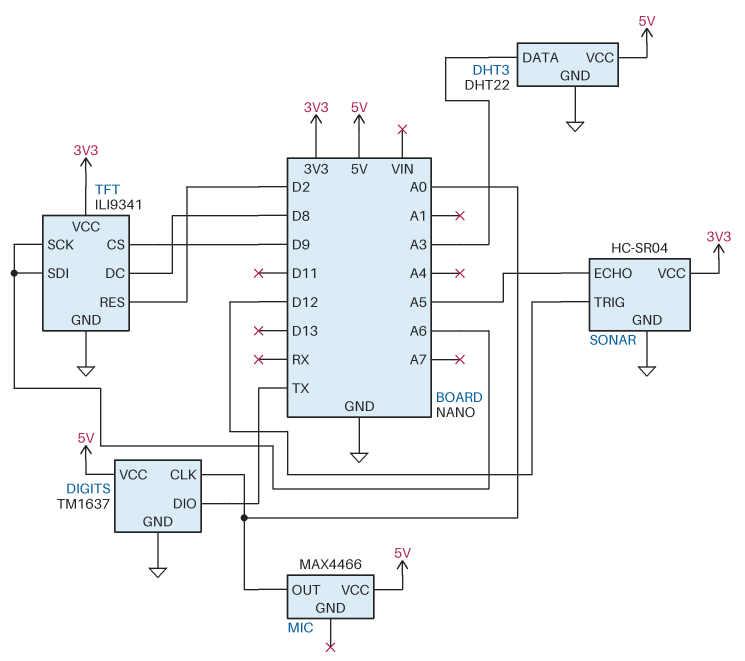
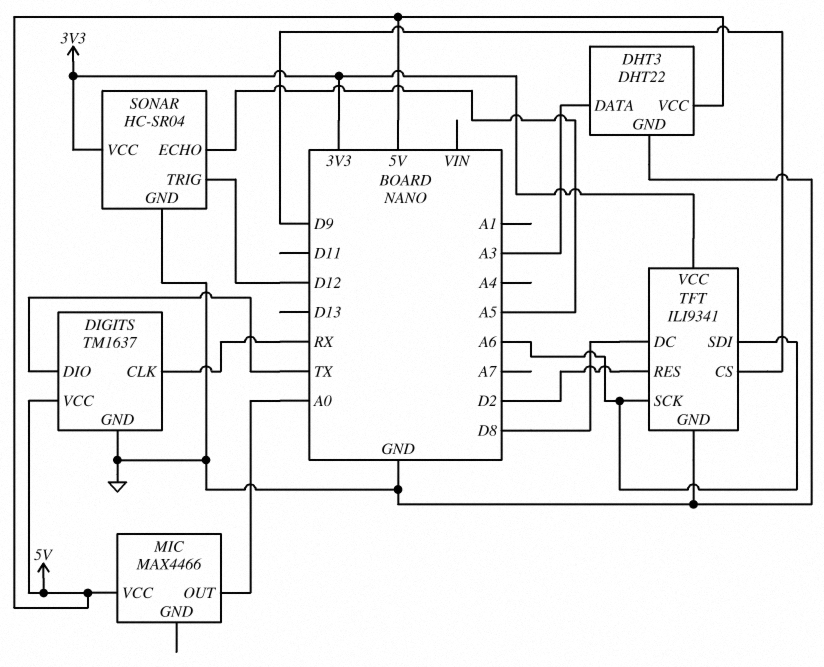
DIGITS pin CLK: A0 -> RX

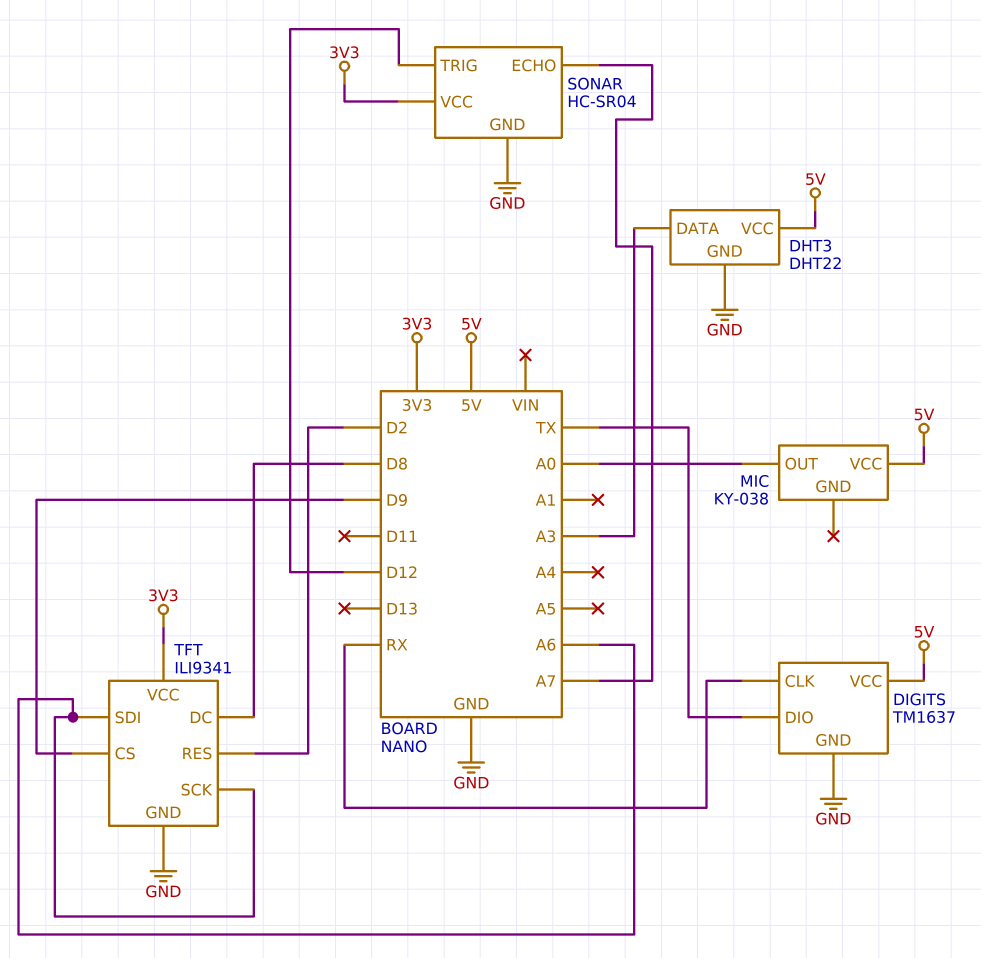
MIC: MAX4466 -> KY-038
SONAR pin ECHO: A5 -> A7

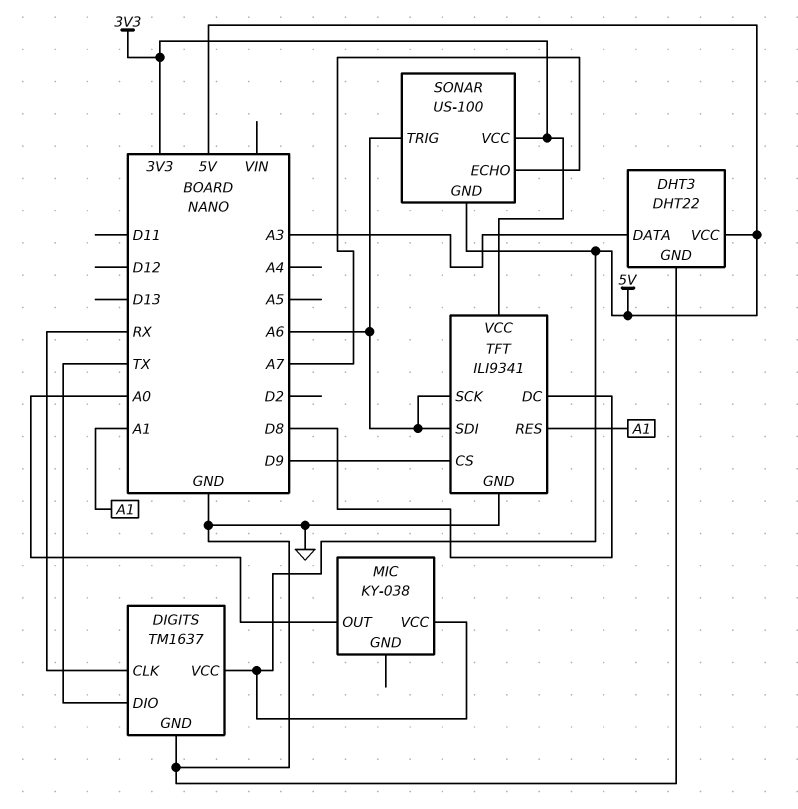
SONAR: HC-SR04 -> US-100
SONAR pin GND: GND -> 5V
SONAR pin TRIG: D12 -> A6
TFT pin RES: D2 -> A1

